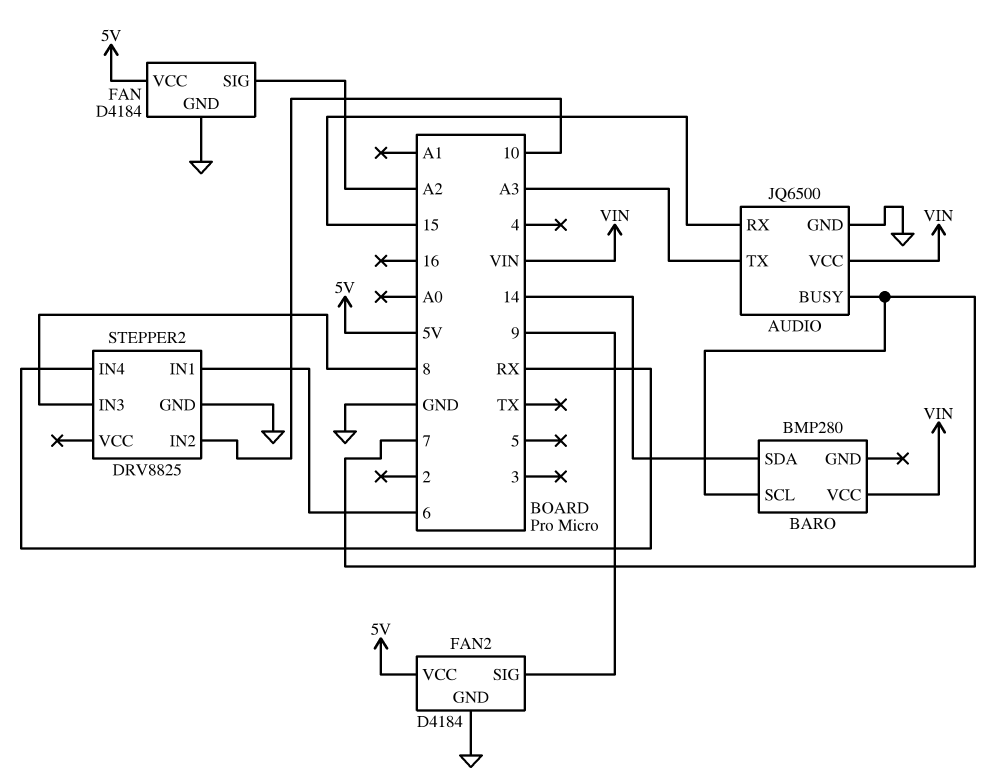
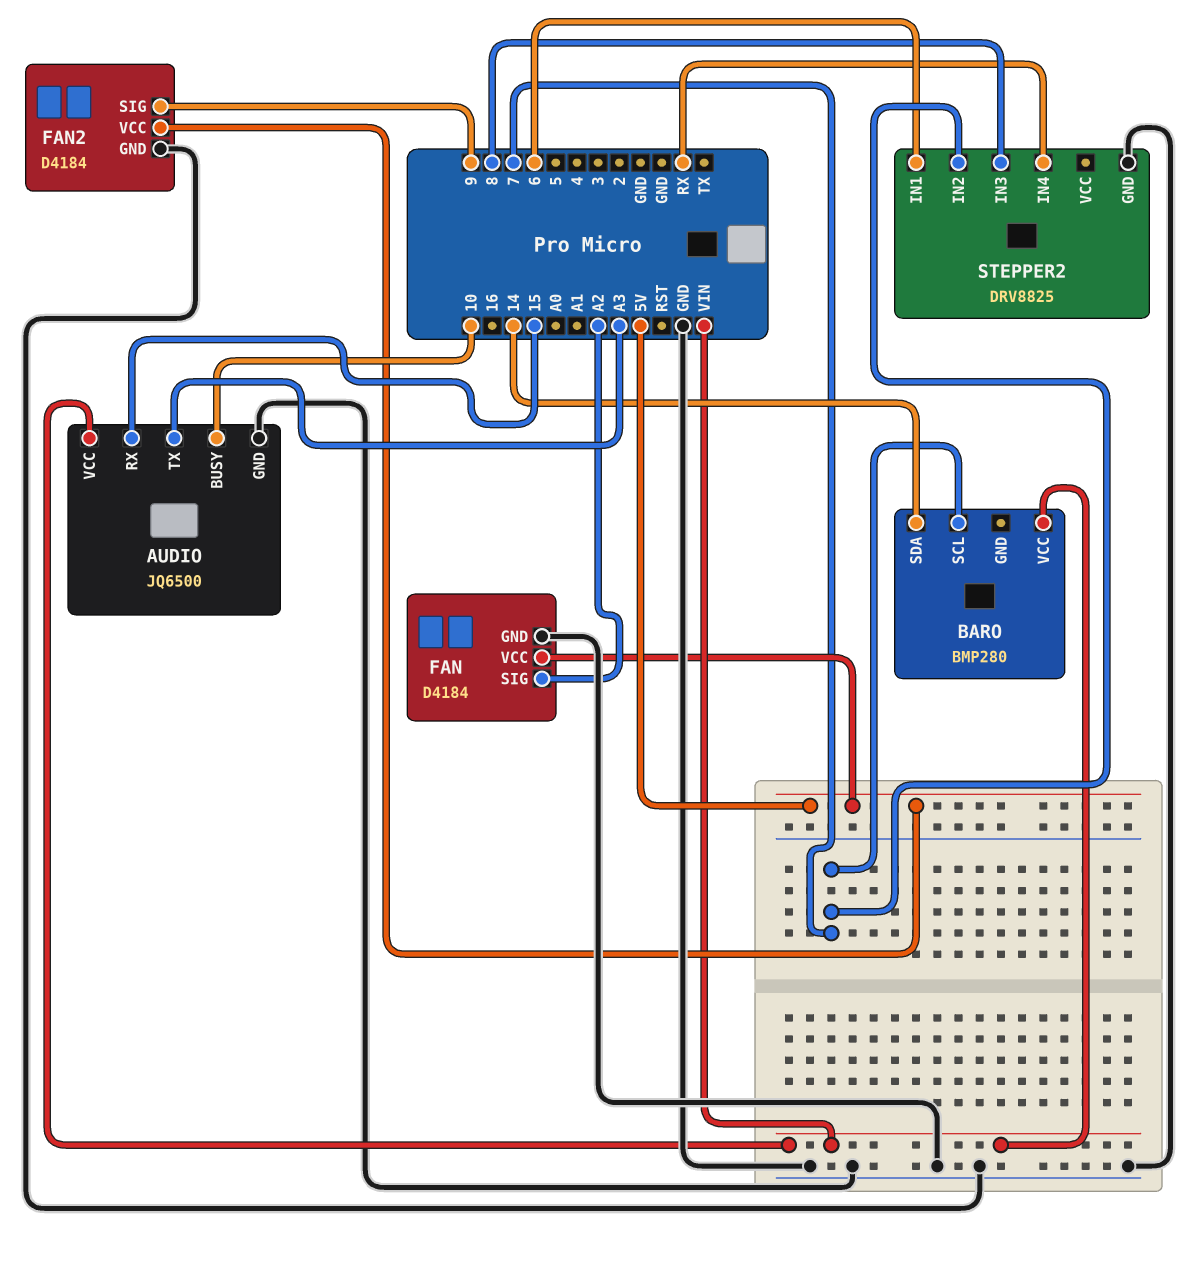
AUDIO pin BUSY: 7 -> 10
STEPPER2 pin IN2: 10 -> 7

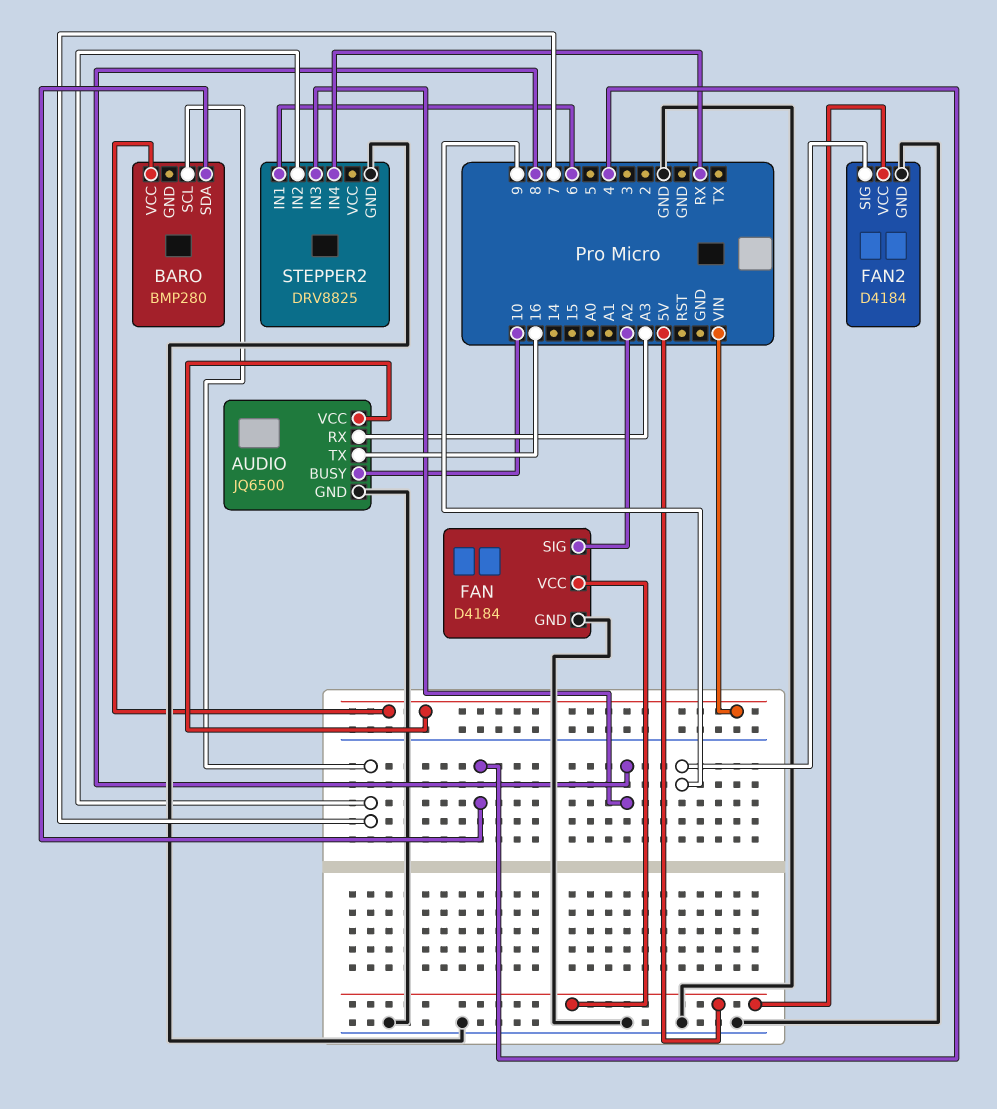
AUDIO pin RX: 15 -> A3
AUDIO pin TX: A3 -> 16
BARO pin SDA: 14 -> 4

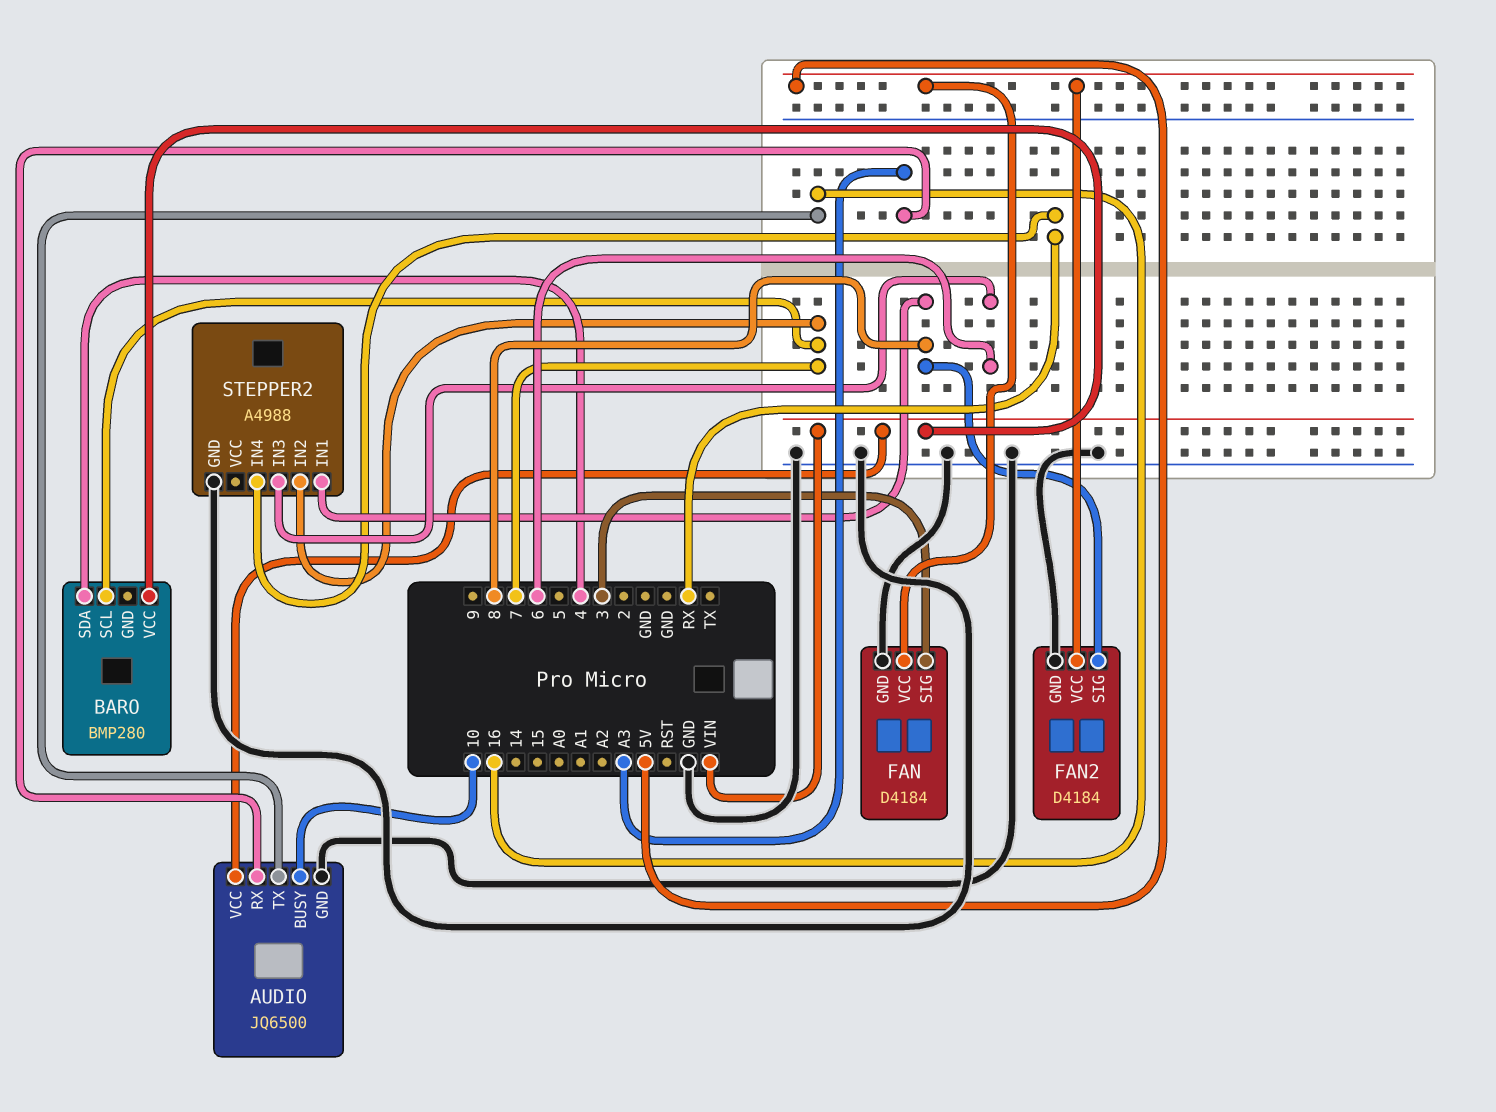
FAN pin SIG: A2 -> 3
FAN2 pin SIG: 9 -> 8
STEPPER2: DRV8825 -> A4988
STEPPER2 pin IN1: 6 -> 8
STEPPER2 pin IN3: 8 -> 6

